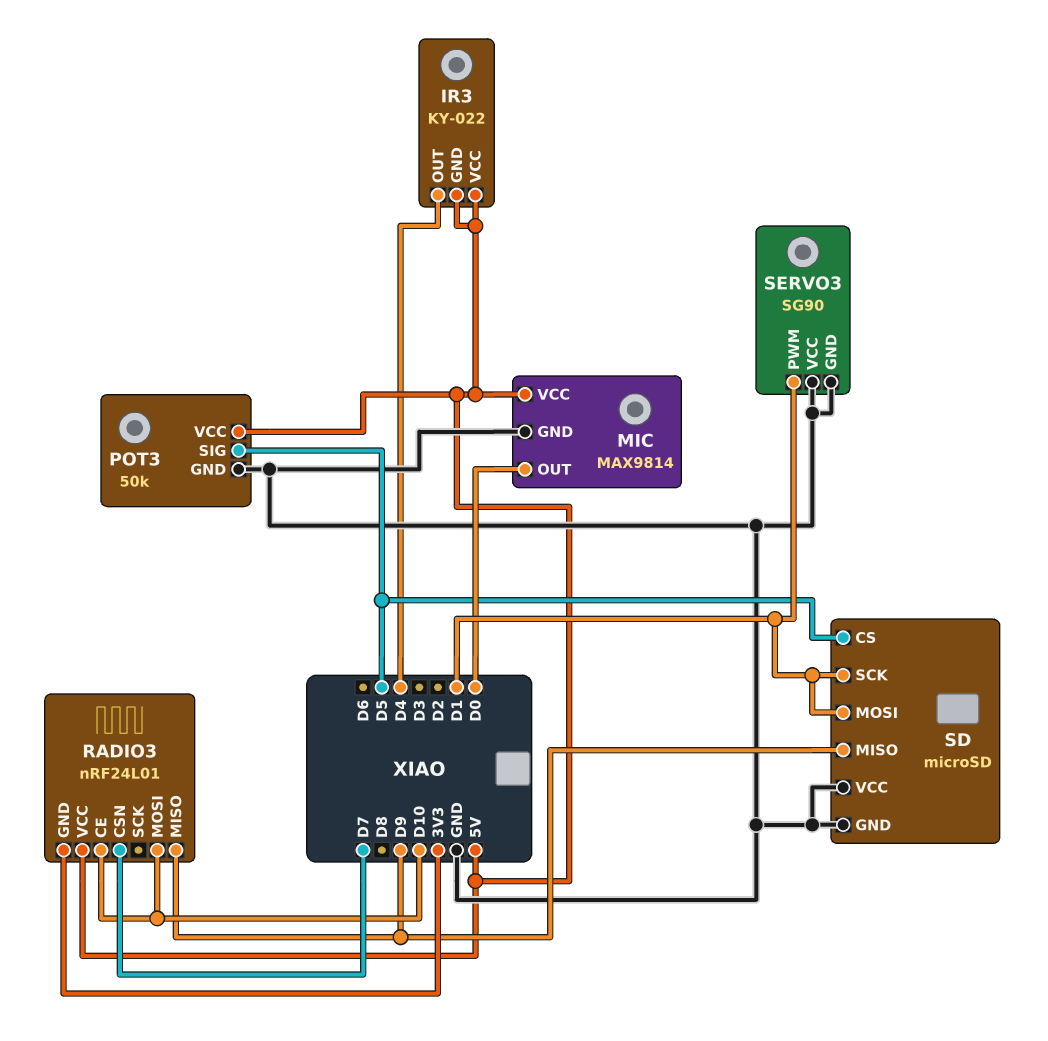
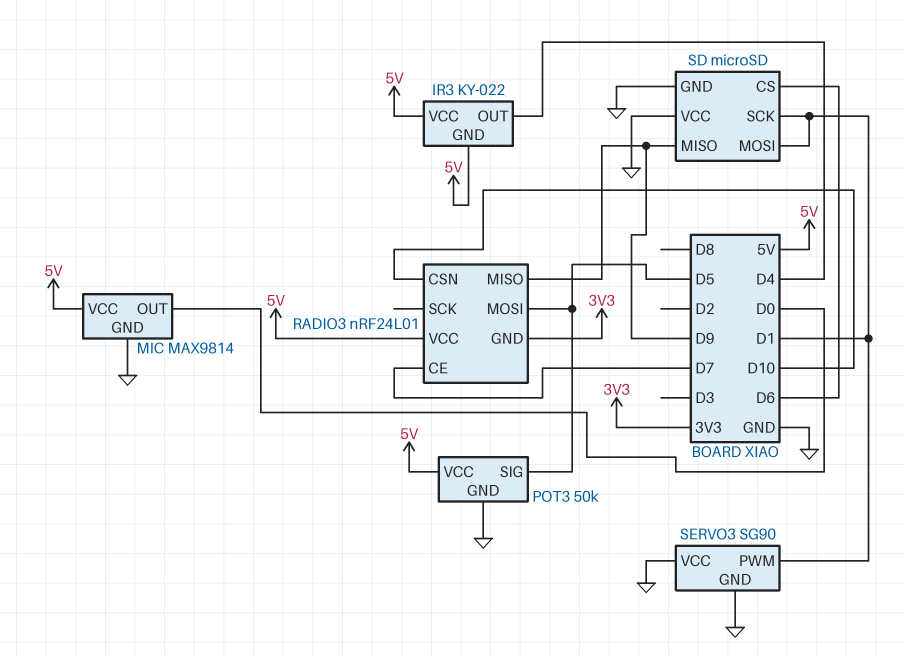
RADIO3 pin CE: D10 -> D7
RADIO3 pin CSN: D7 -> D10
RADIO3 pin MOSI: D10 -> D5
SD pin CS: D5 -> D6

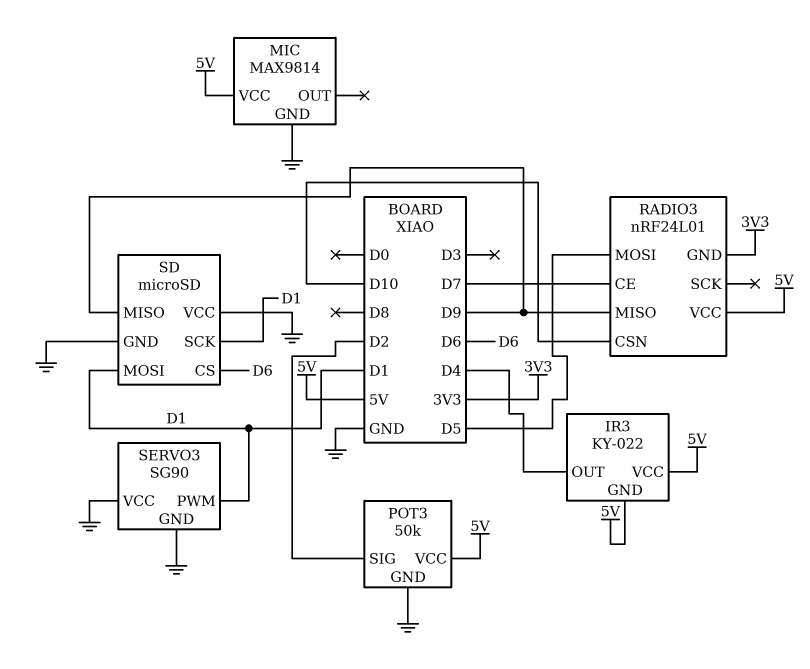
MIC pin OUT: D0 -> none
POT3 pin SIG: D5 -> D2

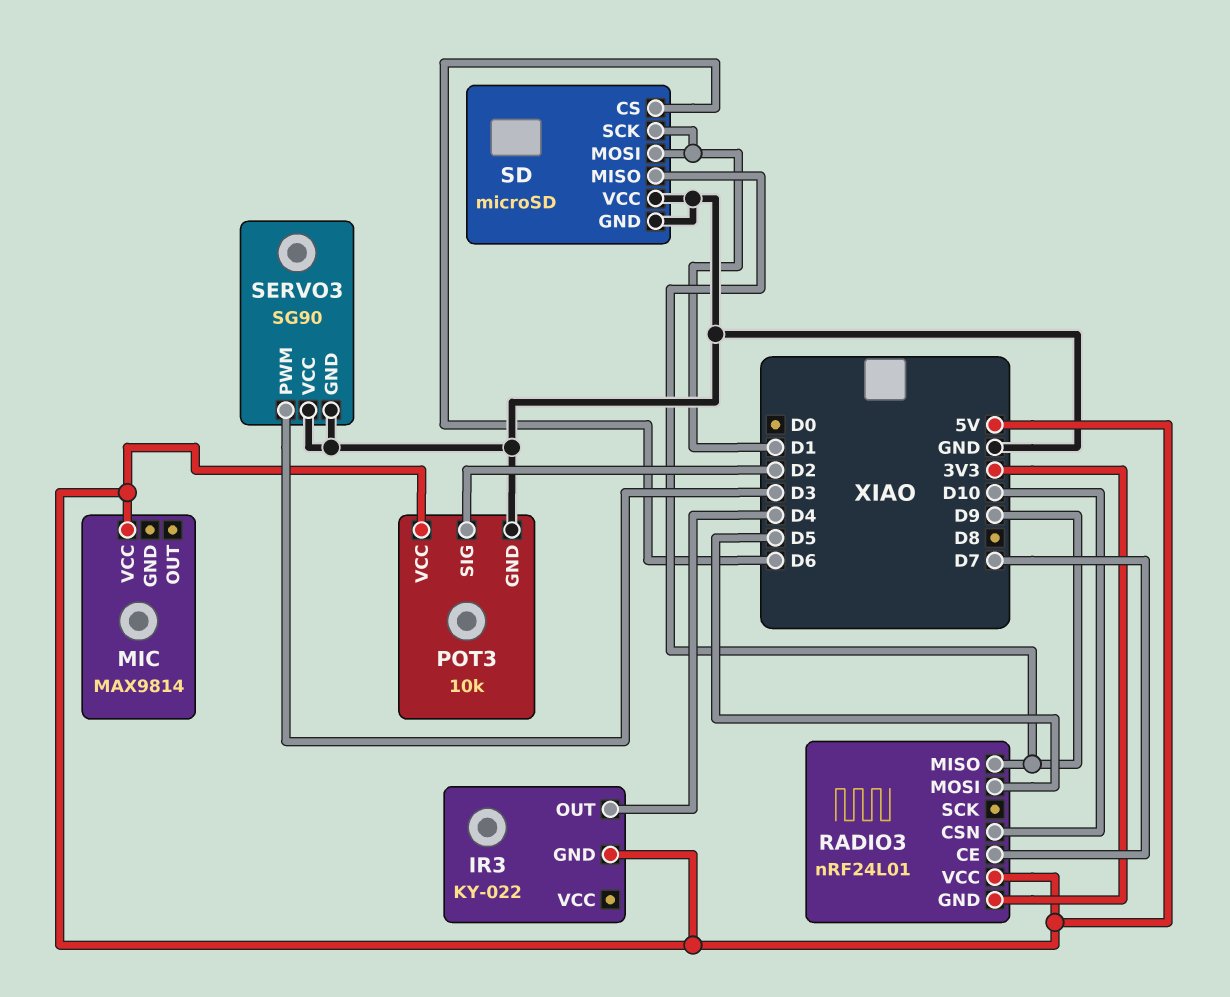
IR3 pin VCC: 5V -> none
MIC pin GND: GND -> none
POT3: 50k -> 10k
SERVO3 pin PWM: D1 -> D3

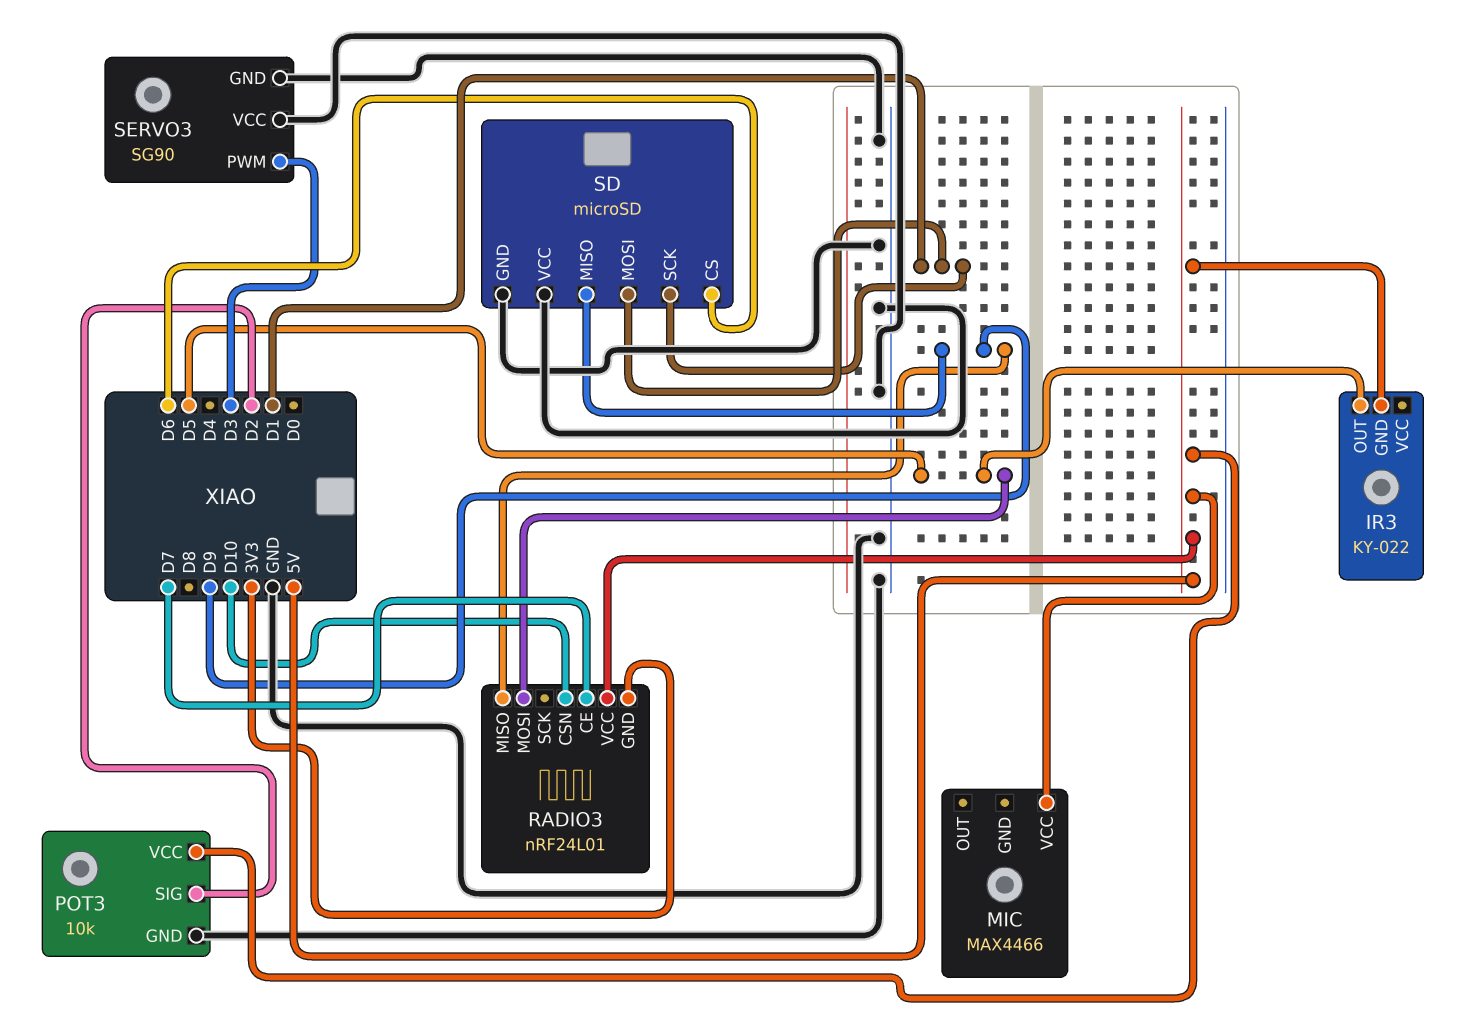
IR3 pin OUT: D4 -> D5
MIC: MAX9814 -> MAX4466

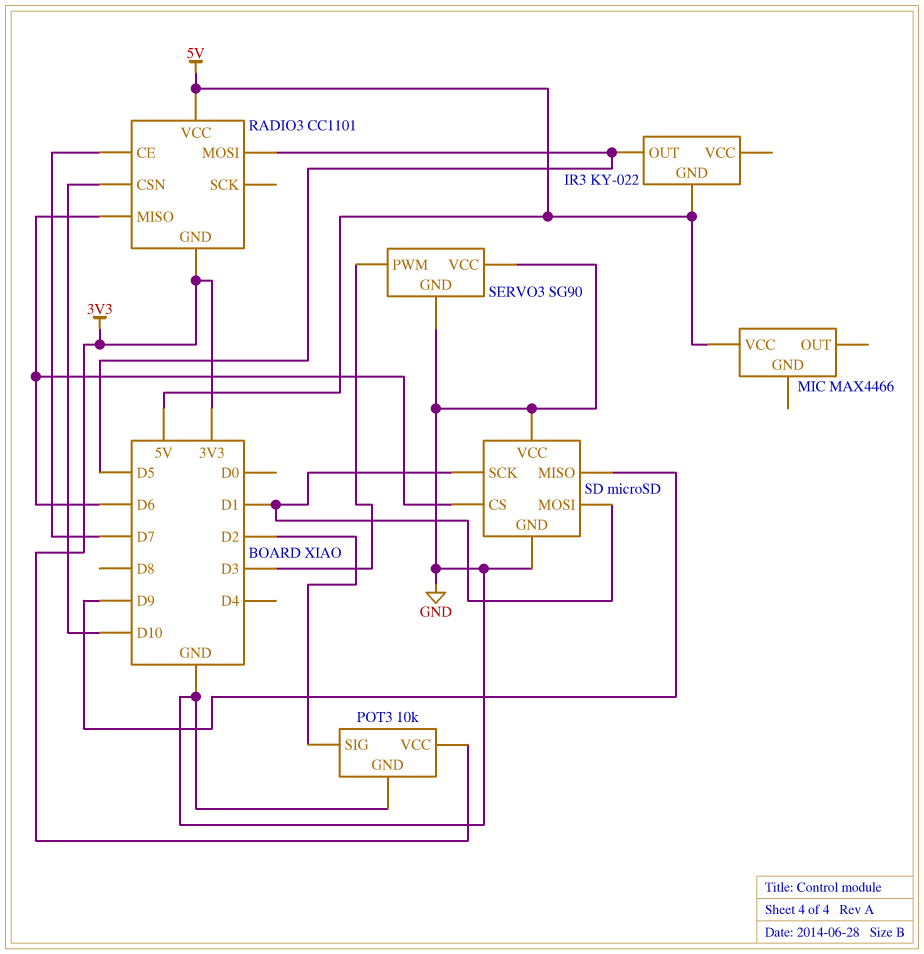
POT3 pin VCC: 5V -> 3V3
RADIO3: nRF24L01 -> CC1101
RADIO3 pin MISO: D9 -> D6

